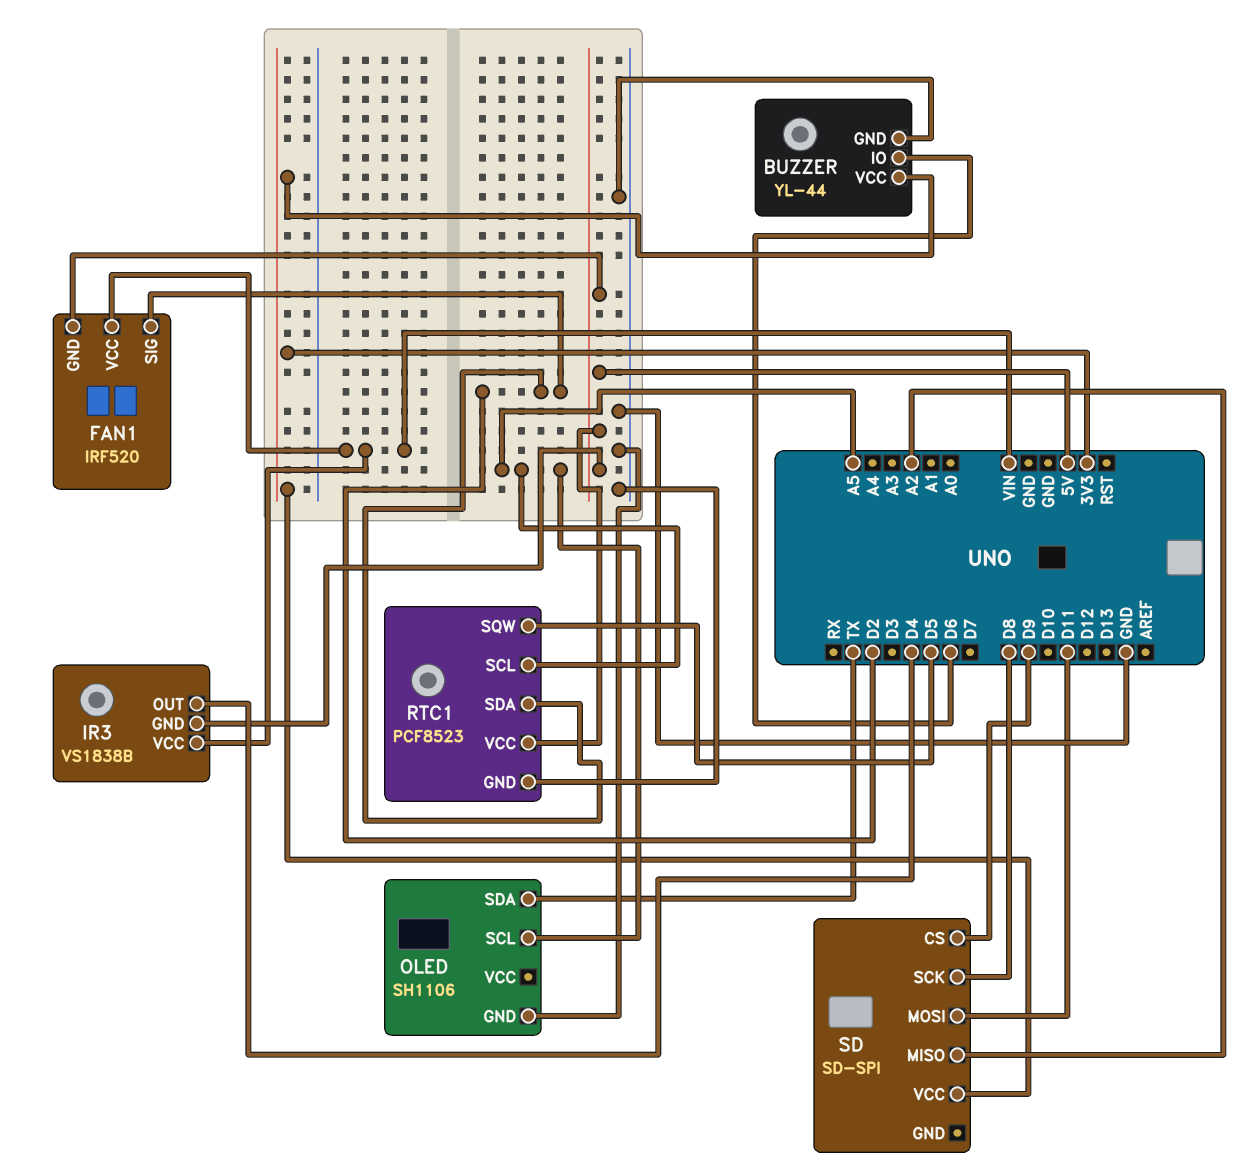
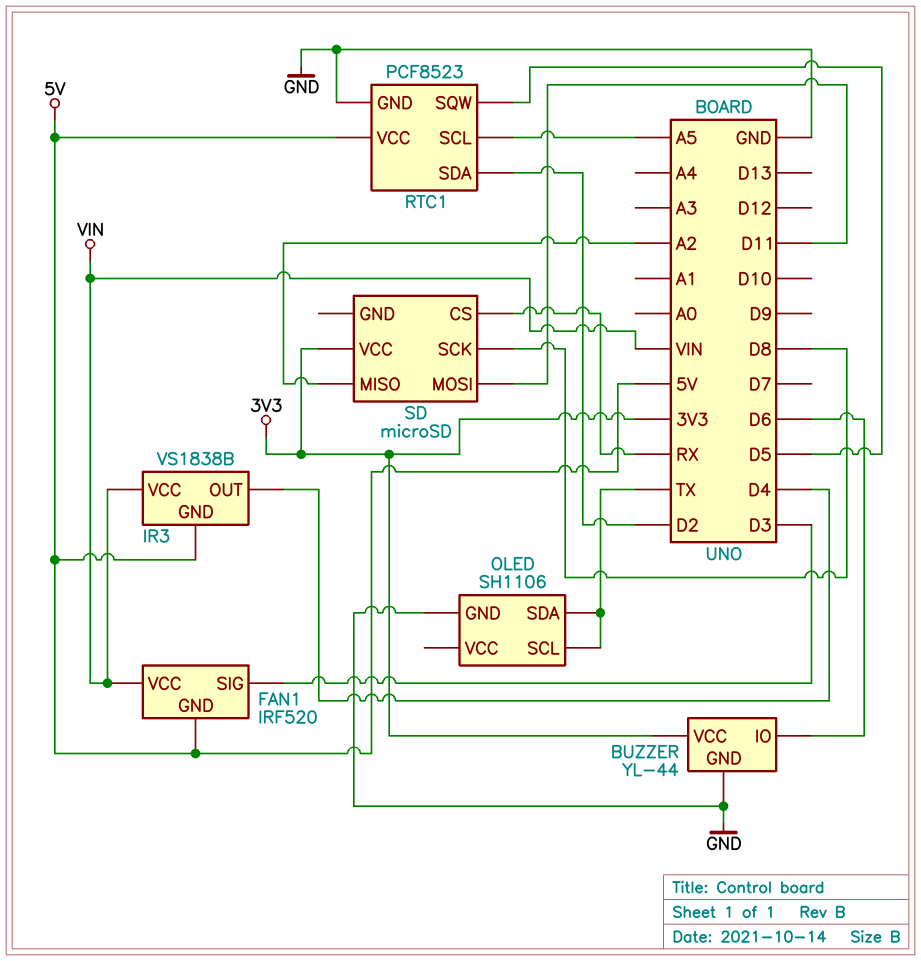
FAN1 pin SIG: D2 -> D3
OLED pin SCL: A5 -> TX
SD: SD-SPI -> microSD
SD pin CS: D9 -> RX

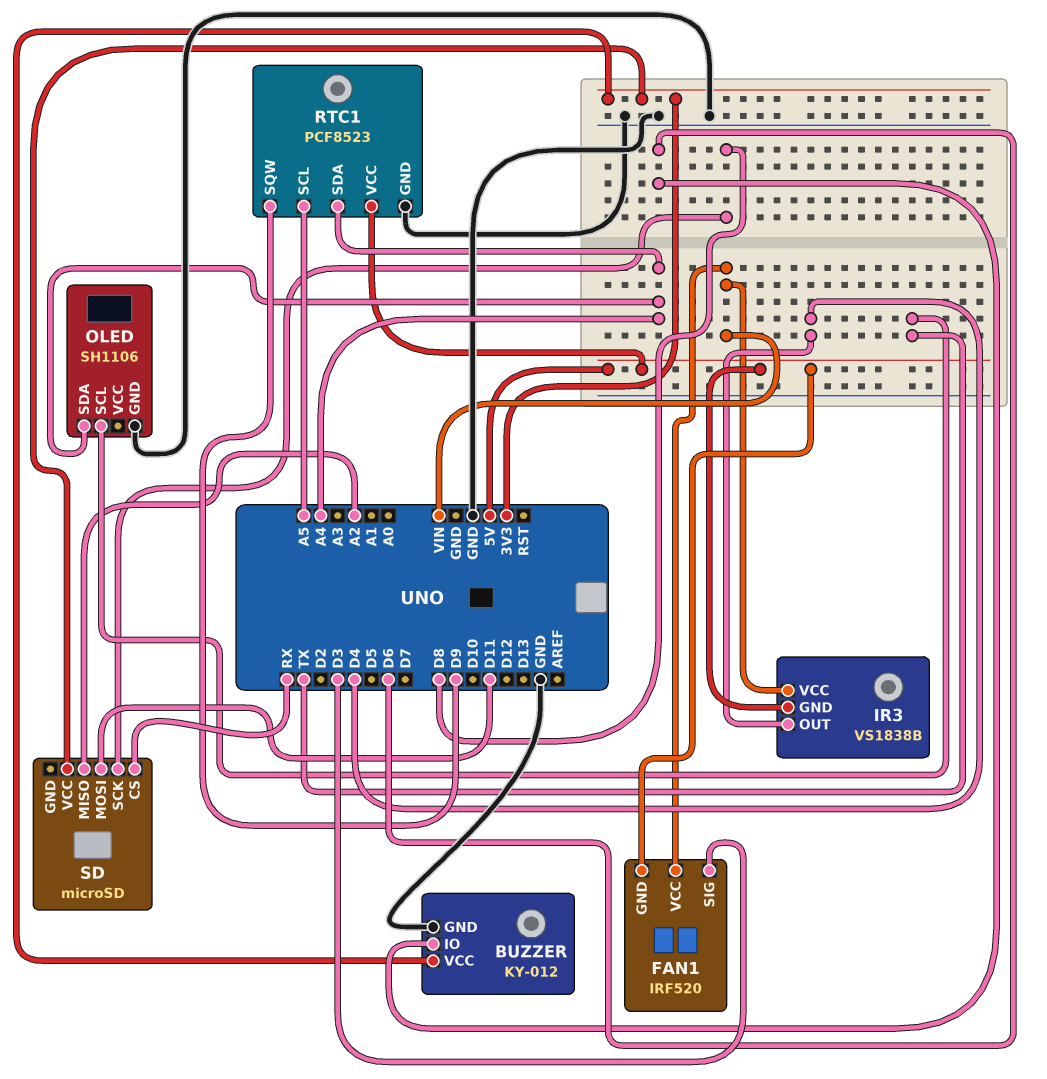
BUZZER: YL-44 -> KY-012
OLED pin SDA: TX -> A4
RTC1 pin SDA: D2 -> A4
RTC1 pin SQW: D5 -> D9

